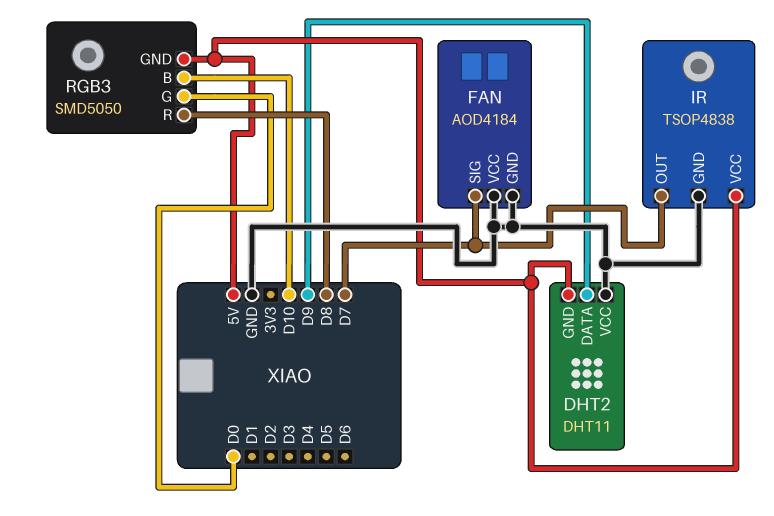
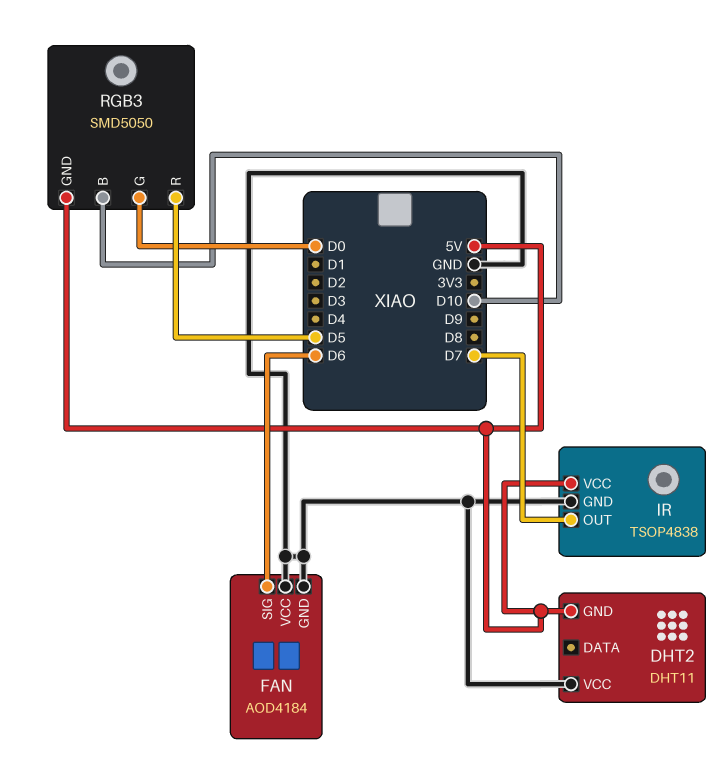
DHT2 pin DATA: D9 -> none
FAN pin SIG: D7 -> D6
RGB3 pin R: D8 -> D5

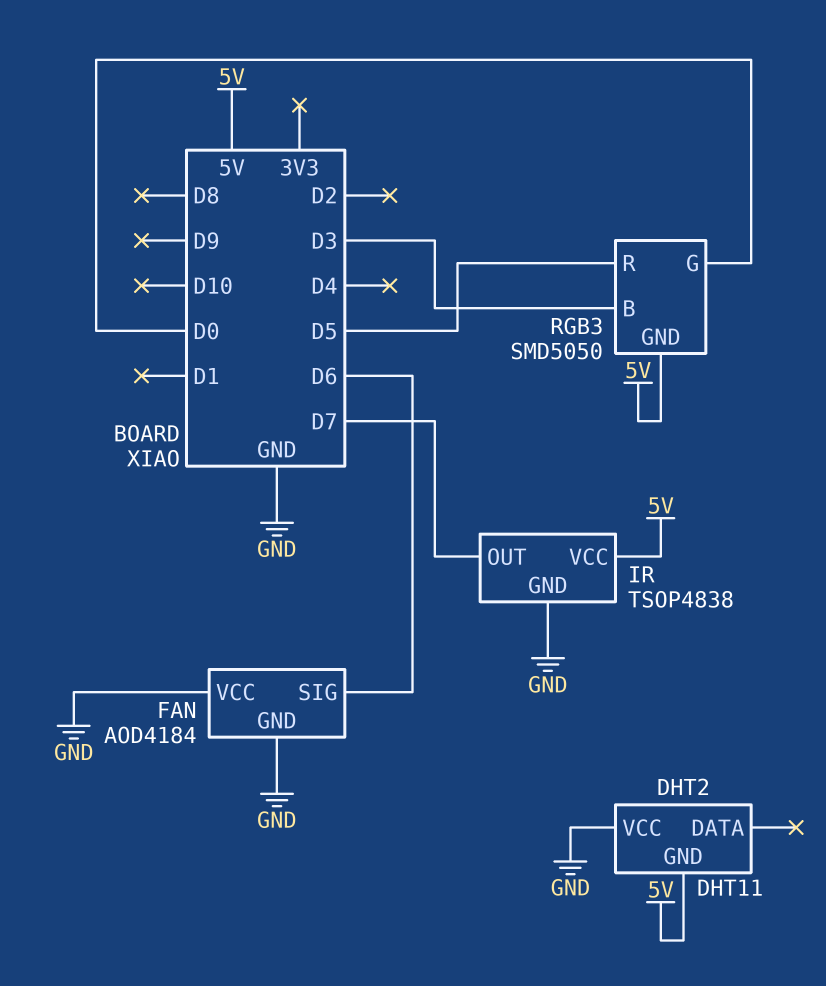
RGB3 pin B: D10 -> D3

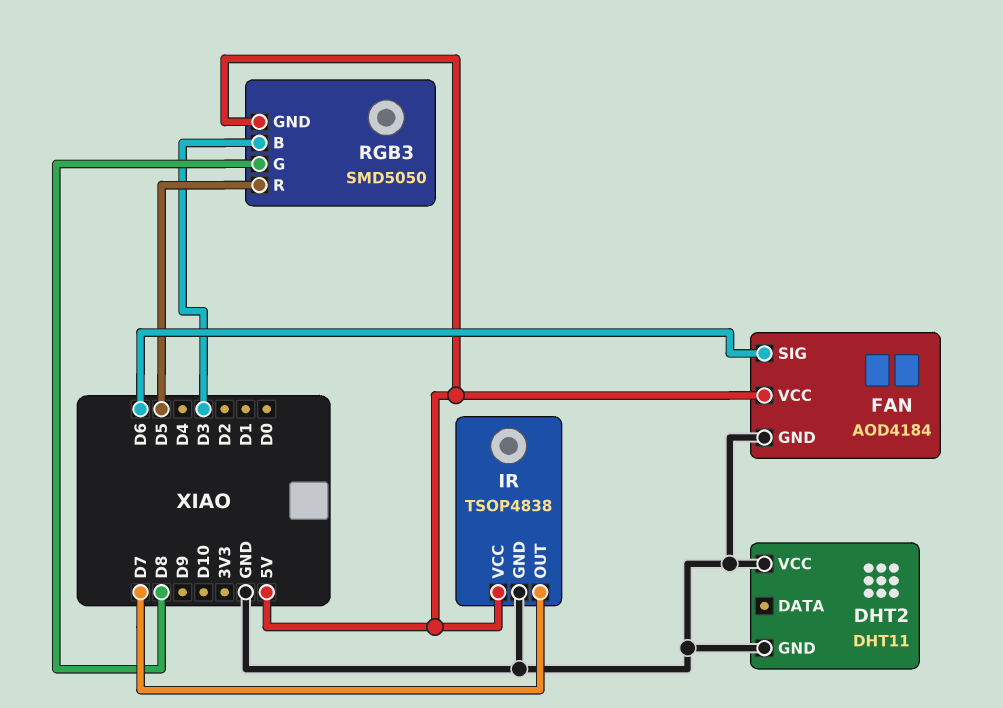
DHT2 pin GND: 5V -> GND
FAN pin VCC: GND -> 5V
RGB3 pin G: D0 -> D8

